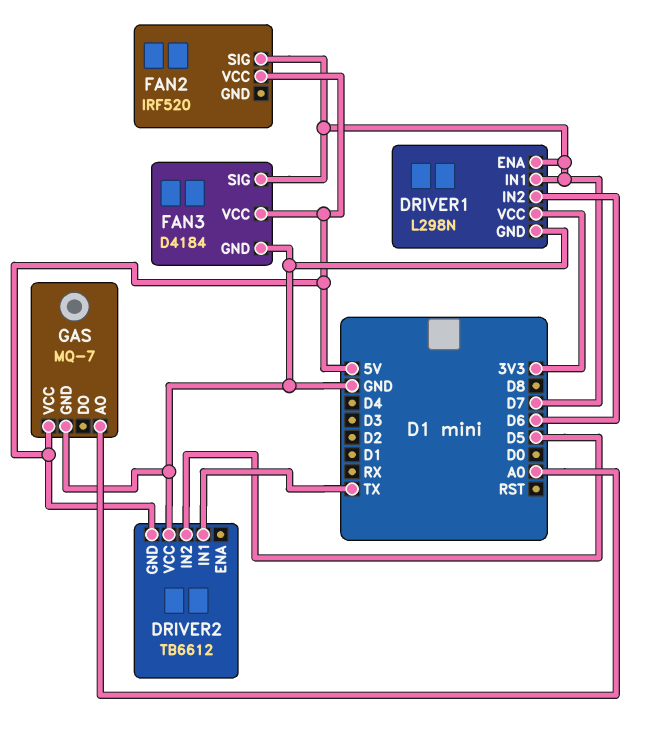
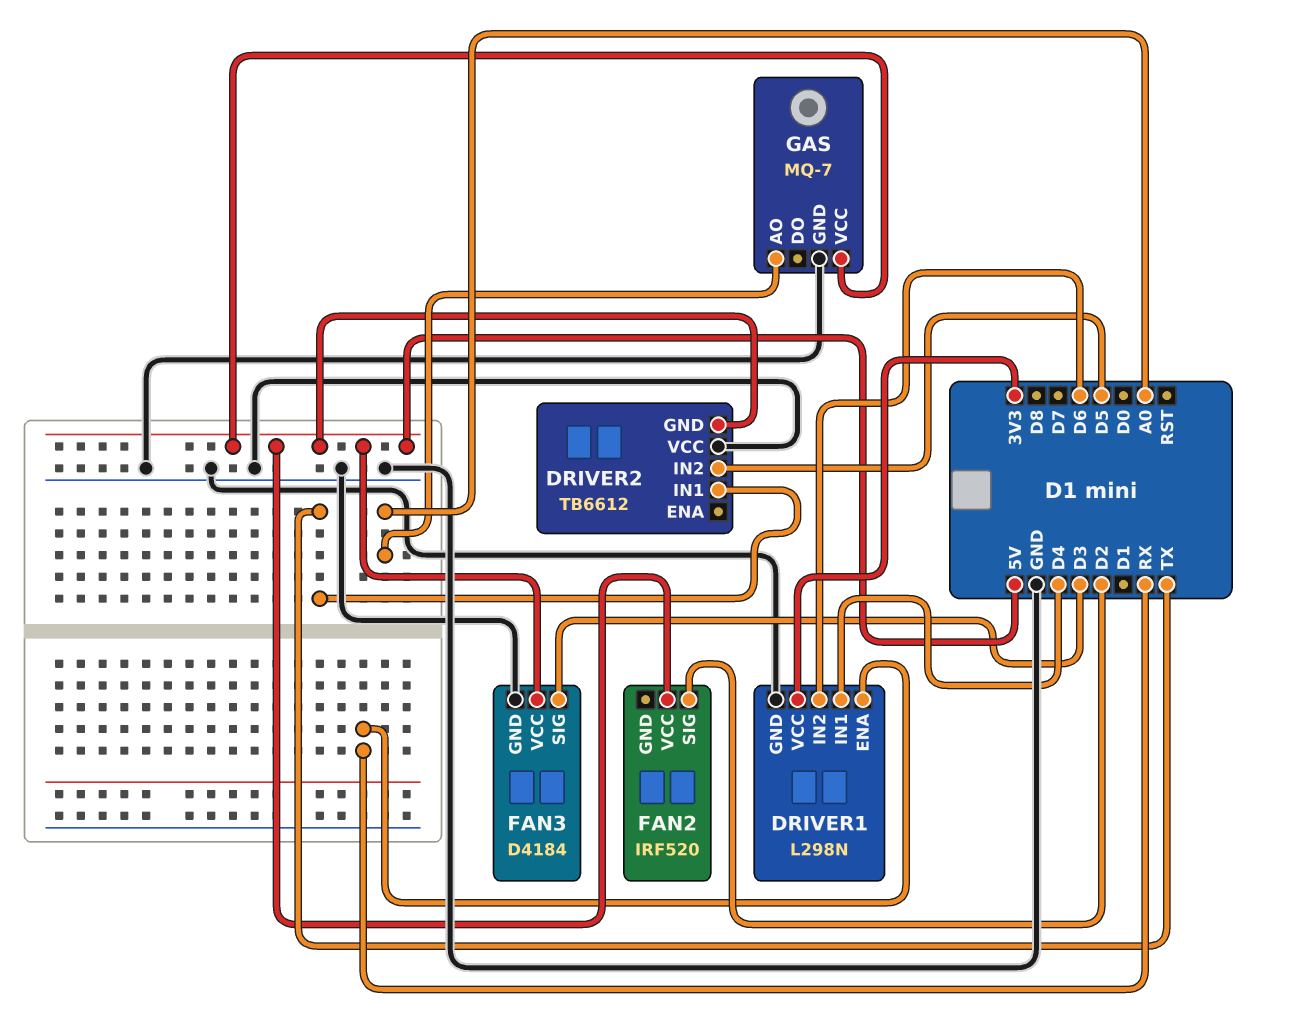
DRIVER1 pin ENA: D7 -> RX
DRIVER1 pin IN1: D7 -> D4
FAN2 pin SIG: D7 -> D2
FAN3 pin SIG: D7 -> D3

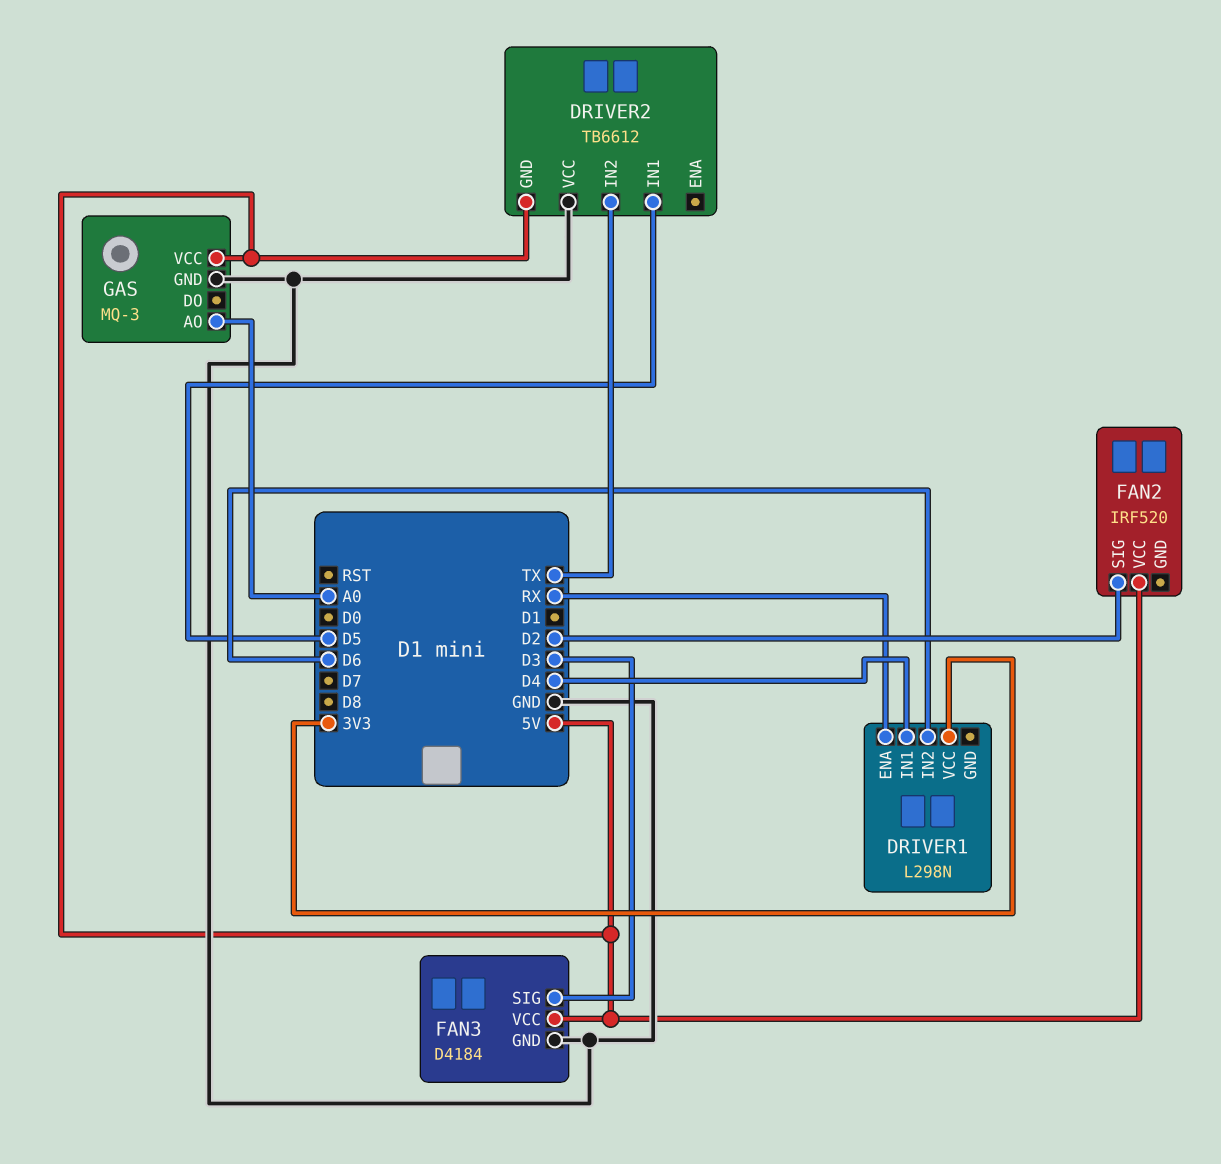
DRIVER1 pin GND: GND -> none
DRIVER2 pin IN1: TX -> D5
DRIVER2 pin IN2: D5 -> TX
GAS: MQ-7 -> MQ-3

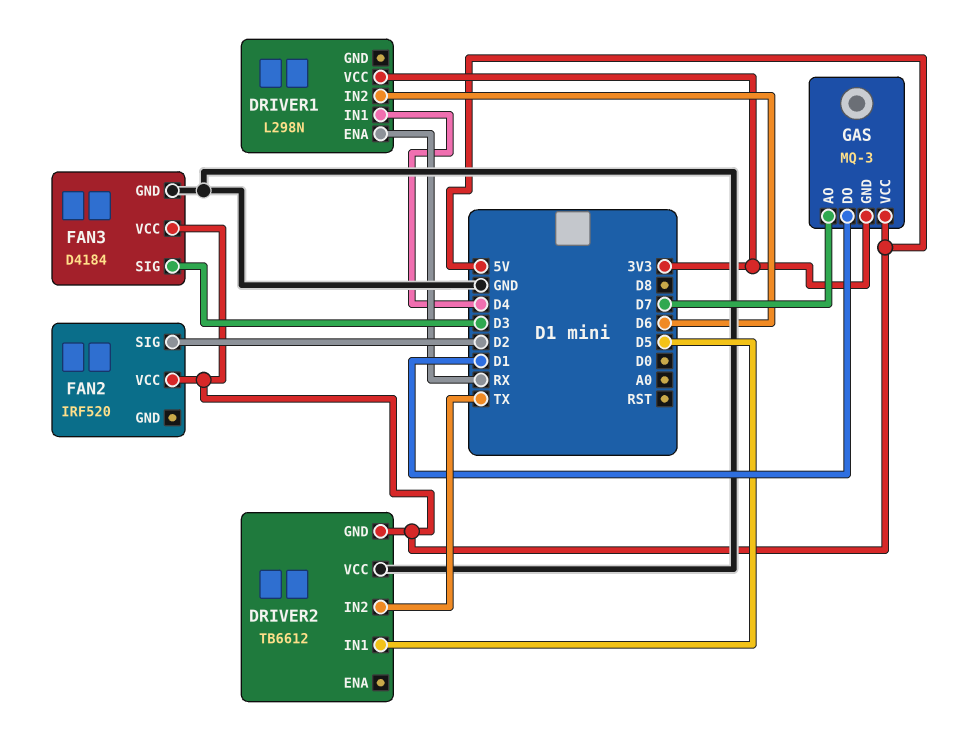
GAS pin AO: A0 -> D7
GAS pin DO: none -> D1
GAS pin GND: GND -> 3V3

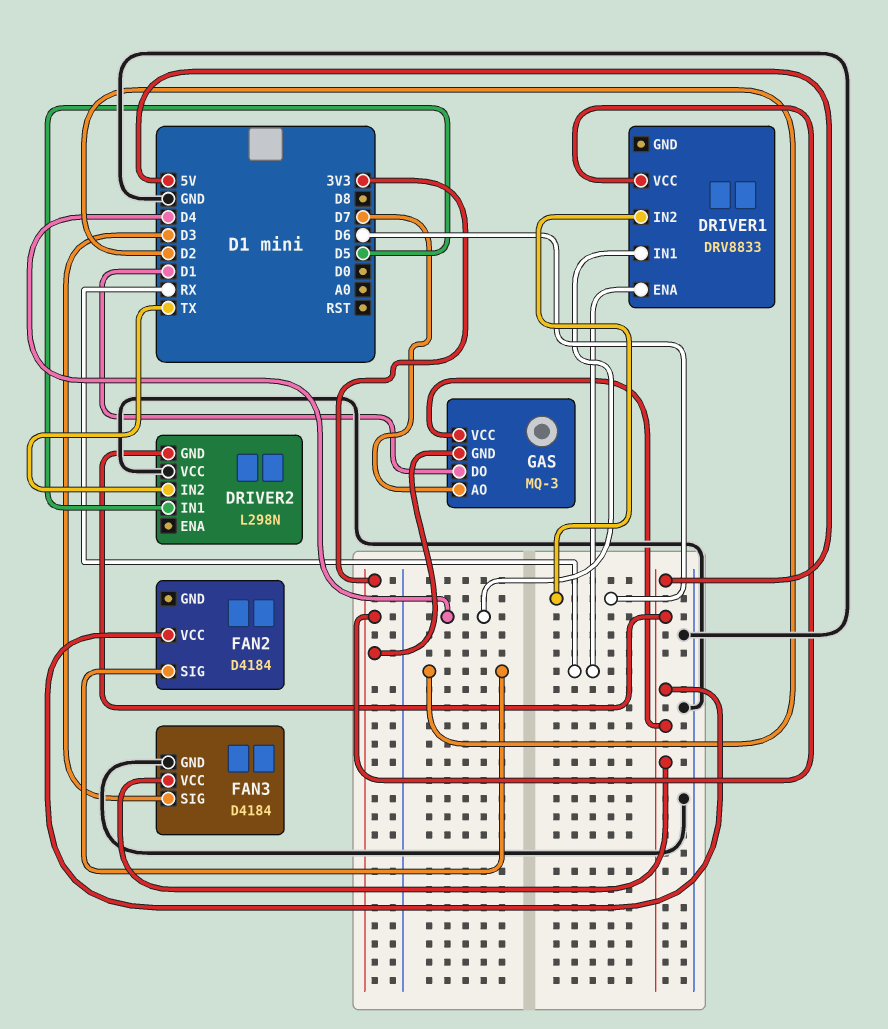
DRIVER1: L298N -> DRV8833
DRIVER2: TB6612 -> L298N
FAN2: IRF520 -> D4184

